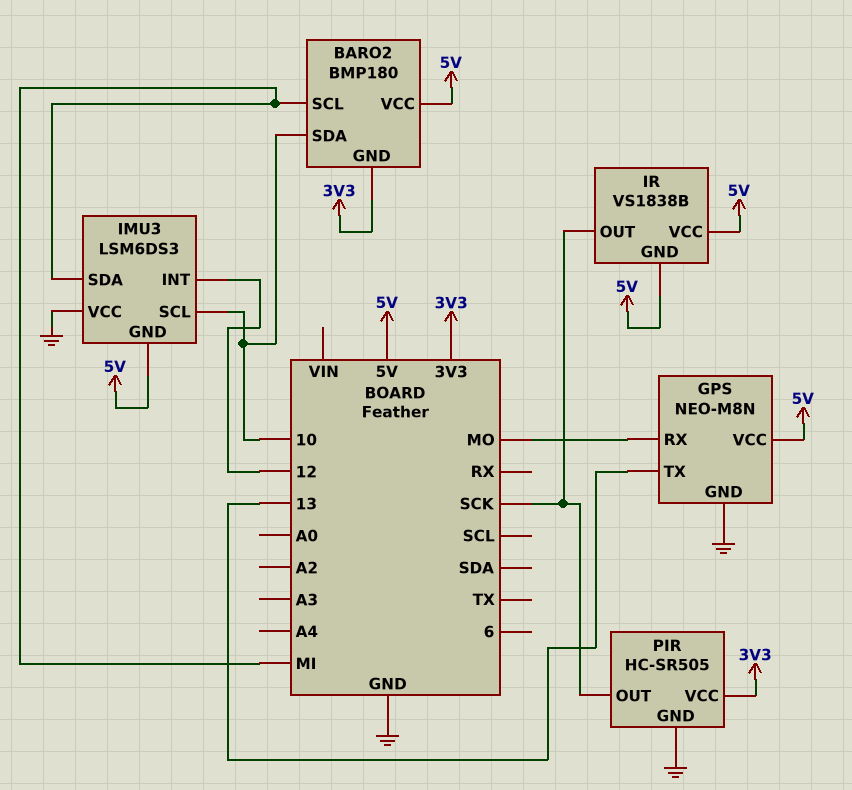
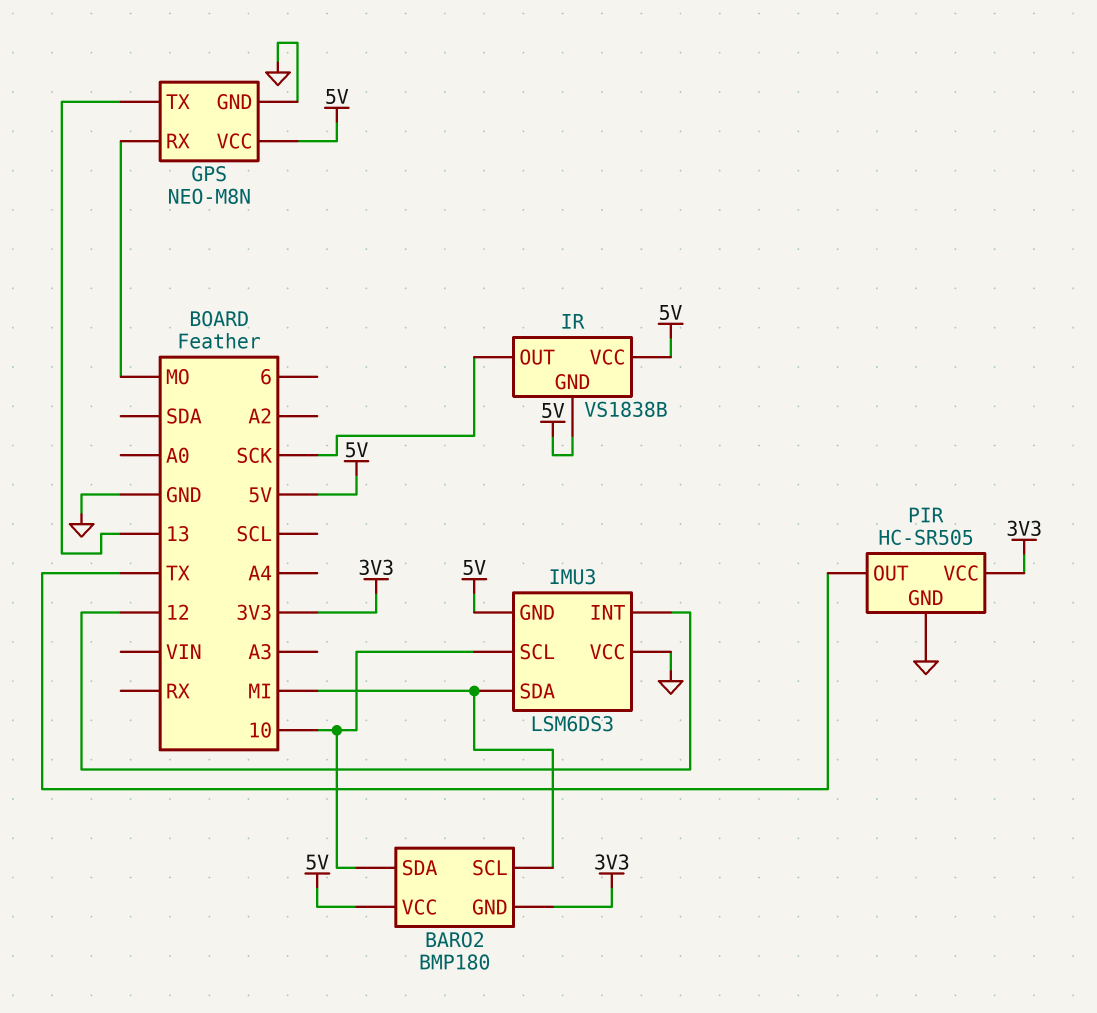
PIR pin OUT: SCK -> TX

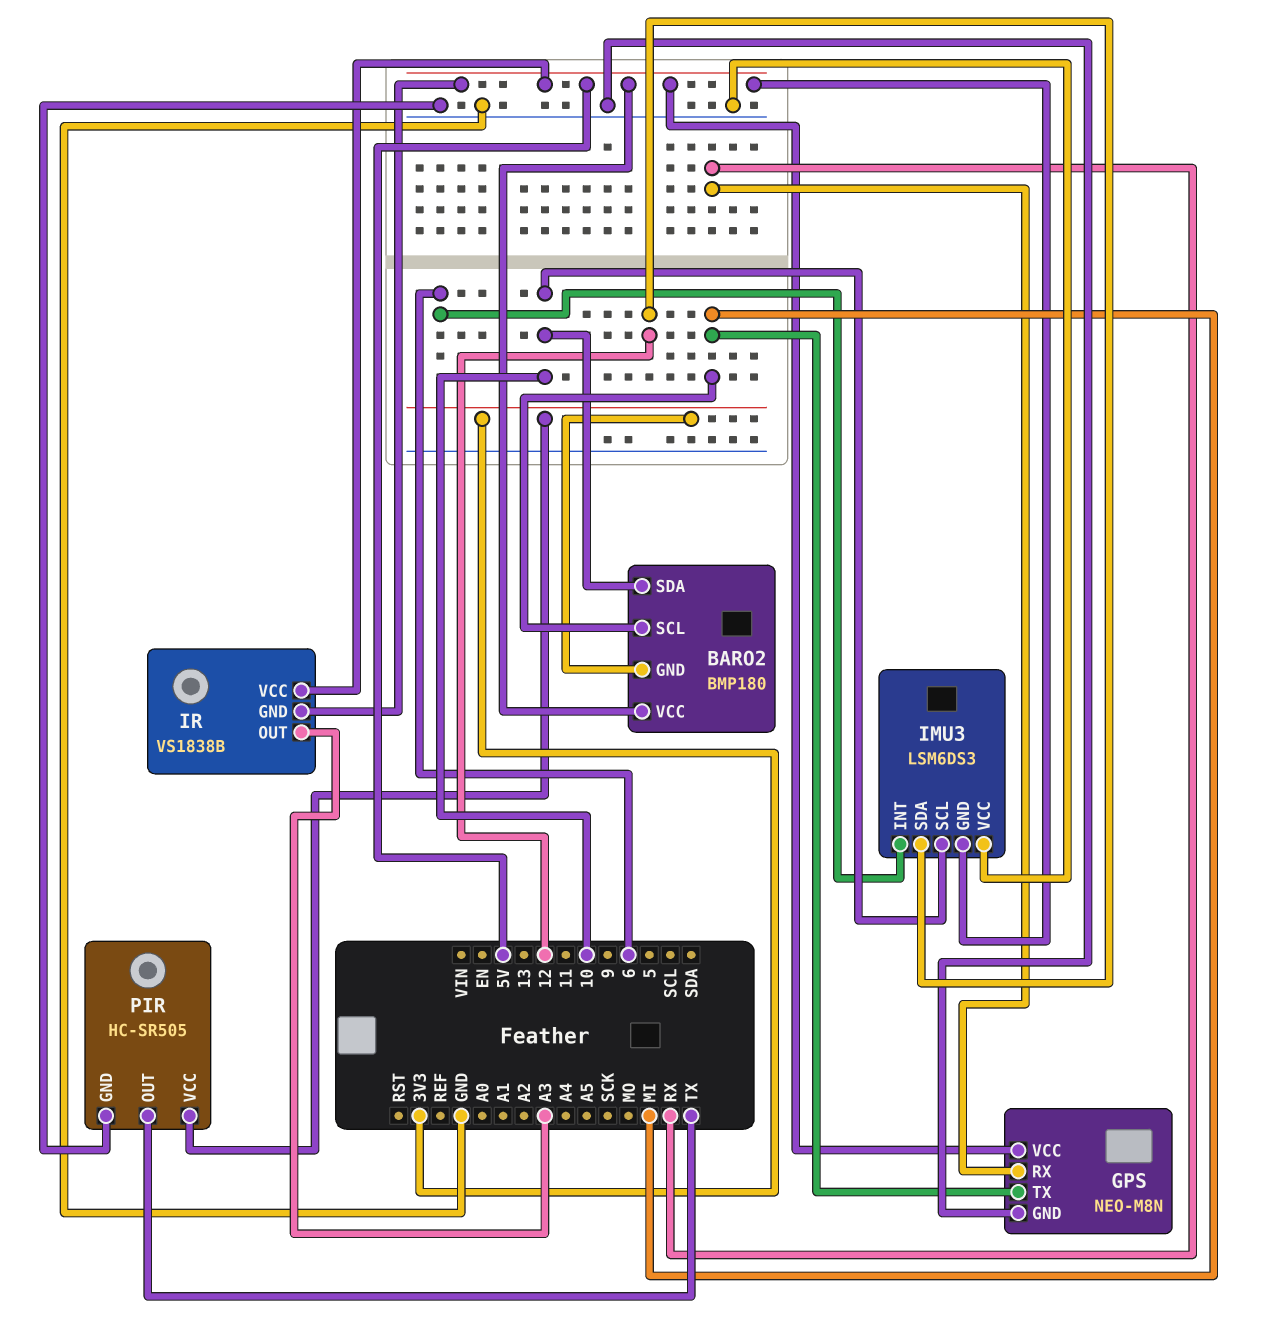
GPS pin RX: MO -> RX
GPS pin TX: 13 -> MI
IMU3 pin INT: 12 -> 6
IMU3 pin SDA: MI -> 12
IR pin OUT: SCK -> A3

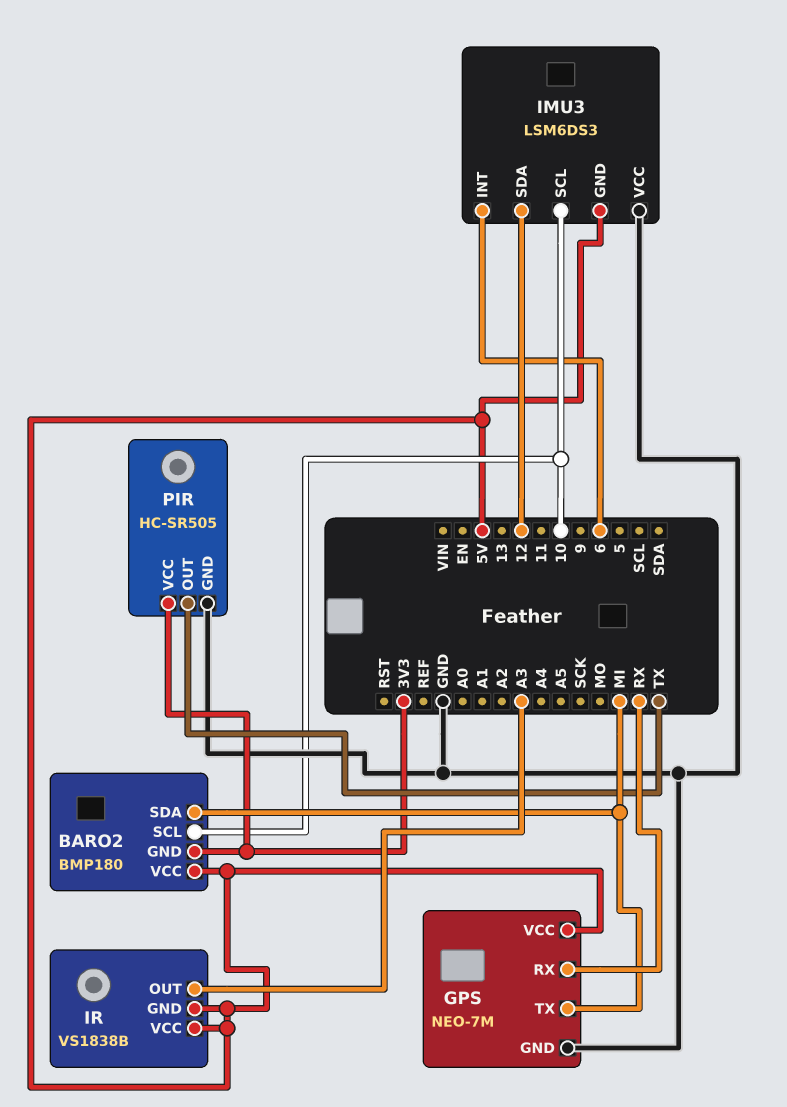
BARO2 pin SCL: MI -> 10
BARO2 pin SDA: 10 -> MI
GPS: NEO-M8N -> NEO-7M

